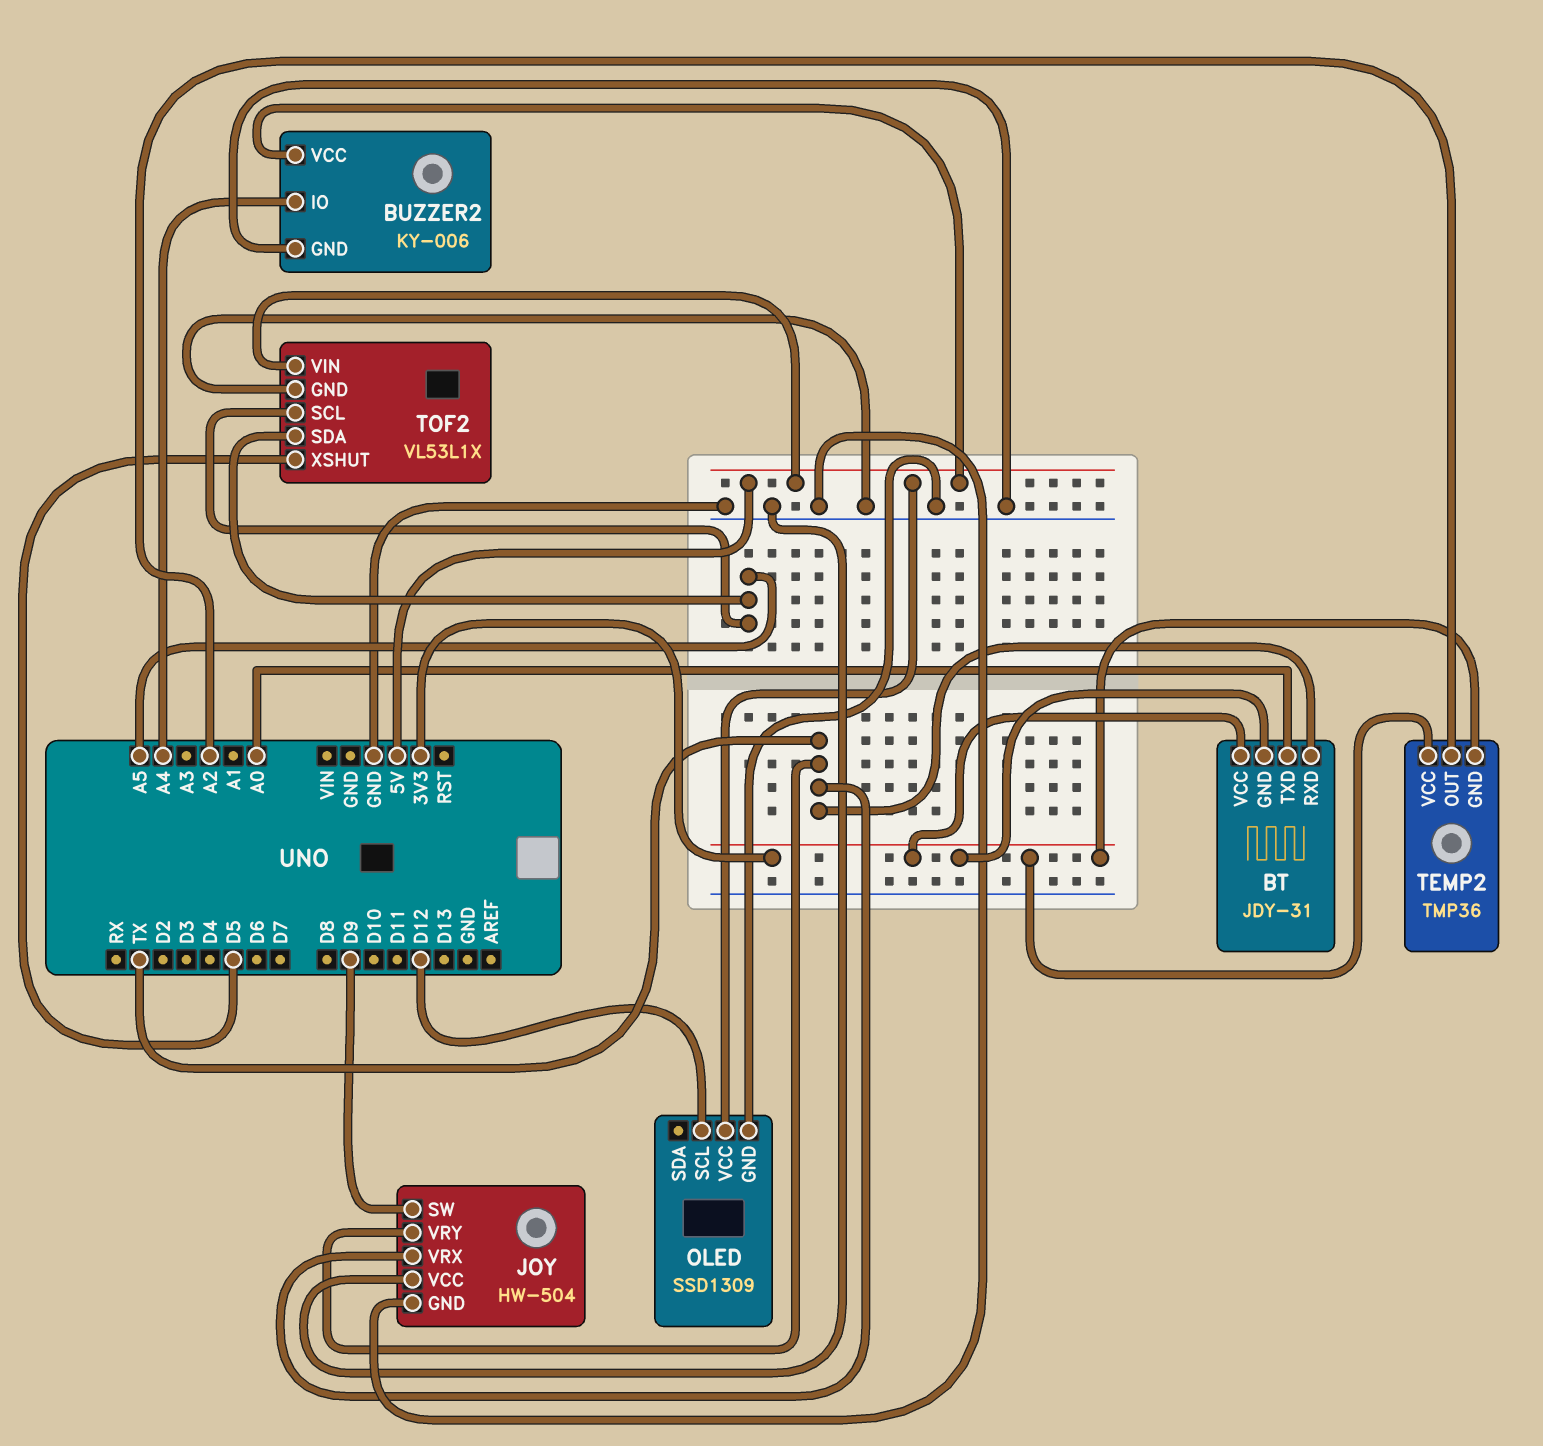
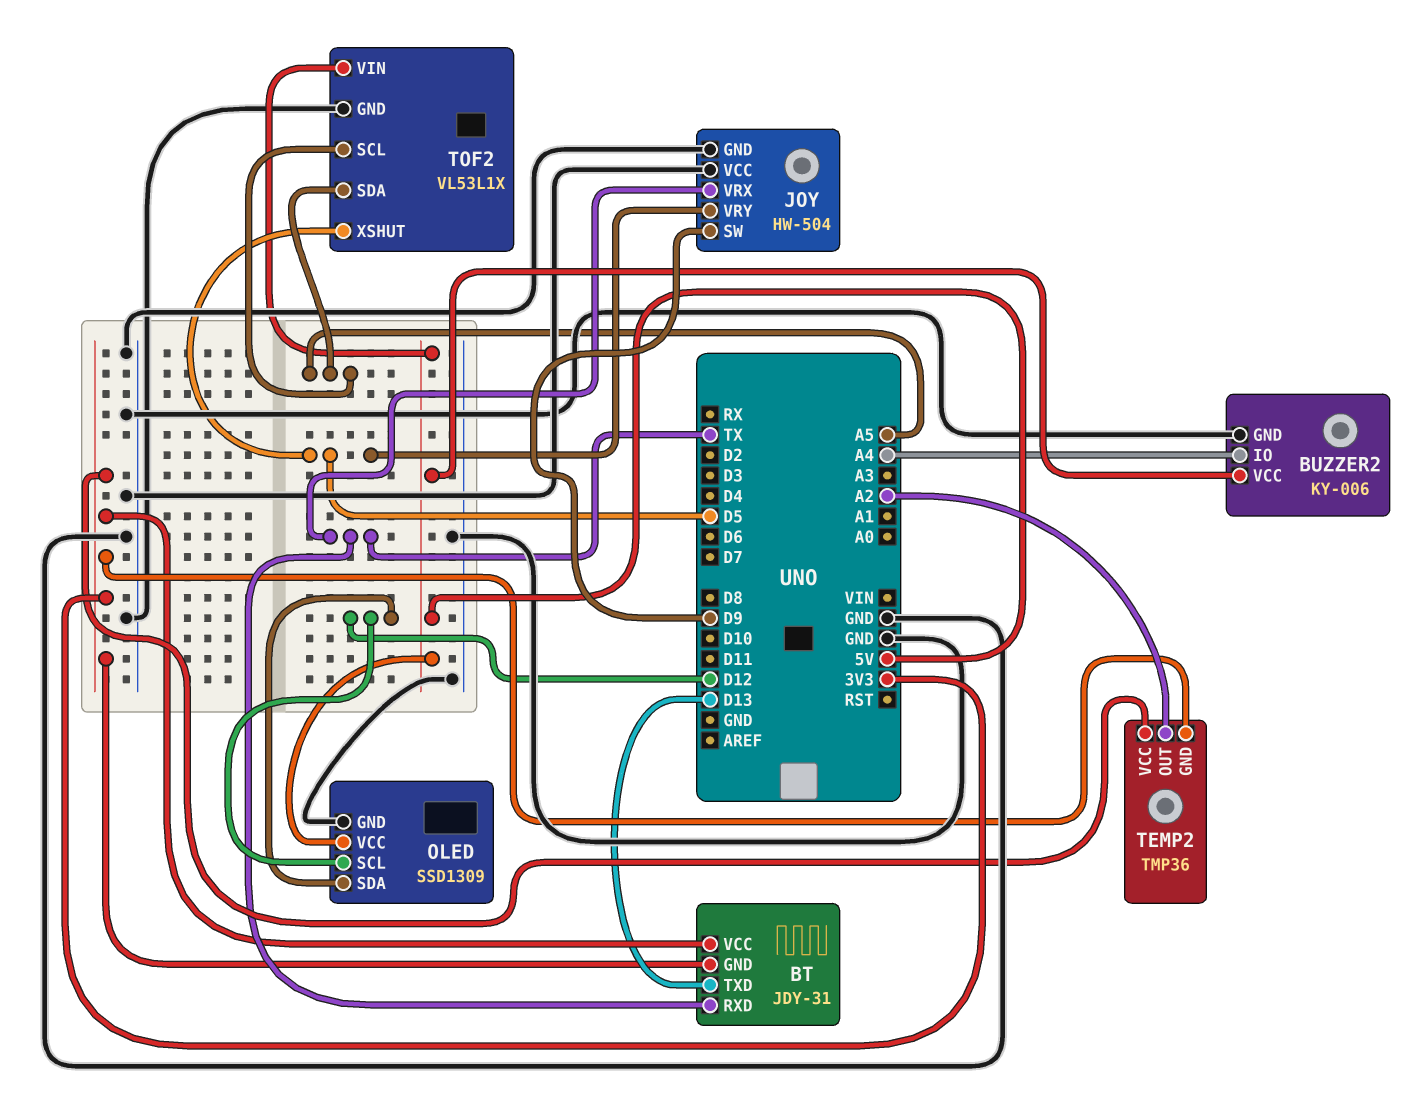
BT pin TXD: A0 -> D13
JOY pin VRY: TX -> D5
OLED pin SDA: none -> D12

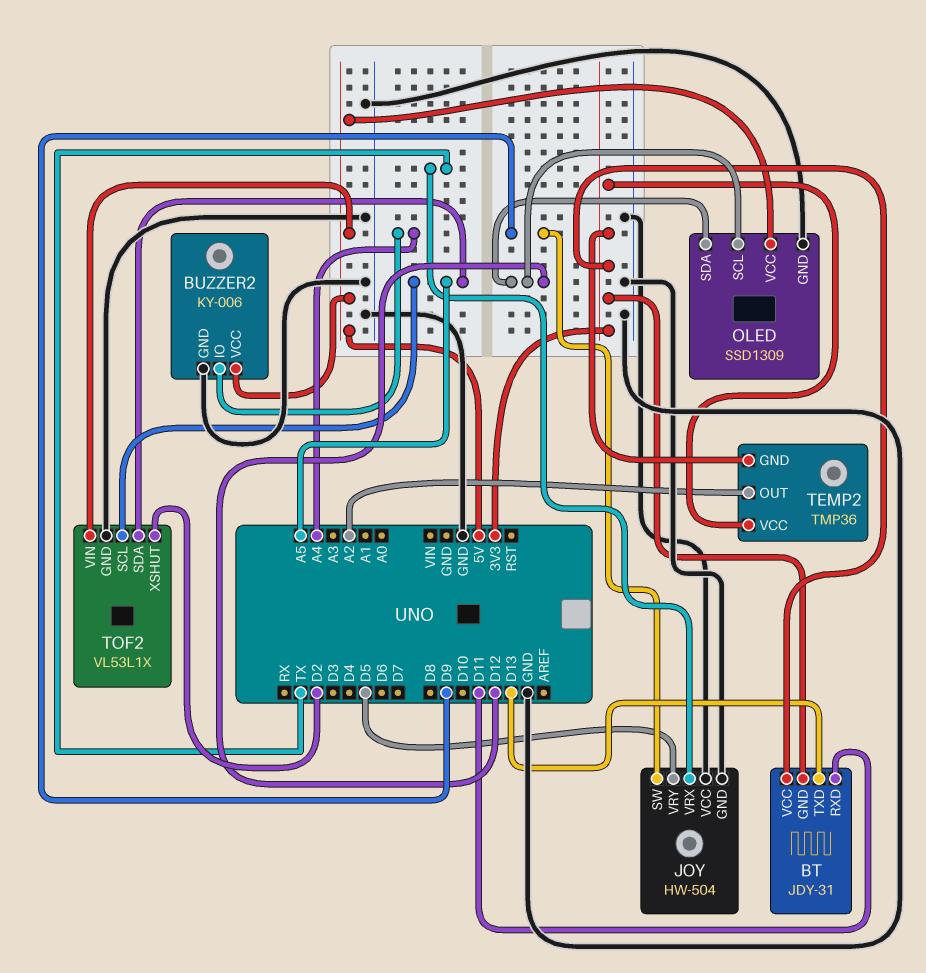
BT pin RXD: TX -> D11
TOF2 pin XSHUT: D5 -> D2

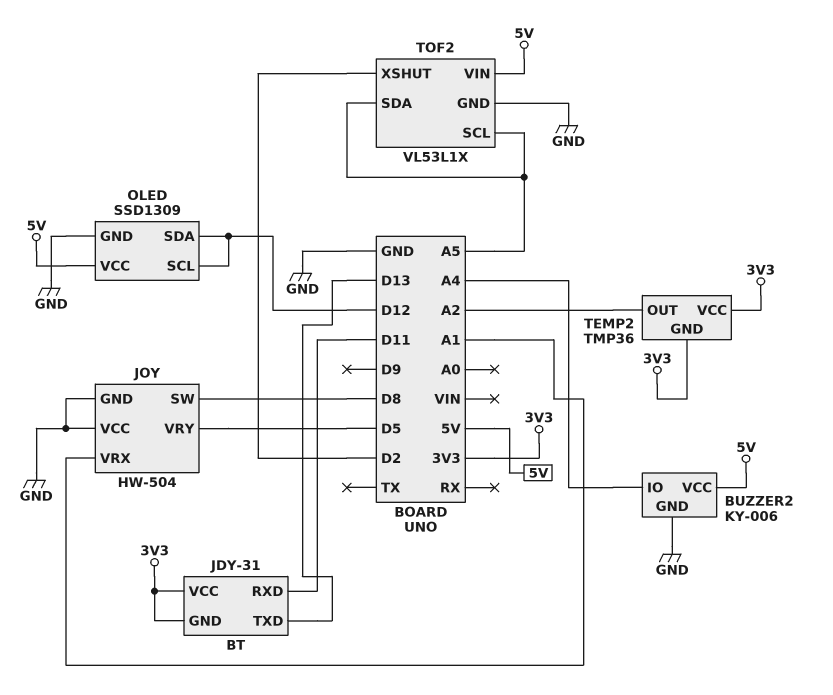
JOY pin SW: D9 -> D8
JOY pin VRX: TX -> A1

